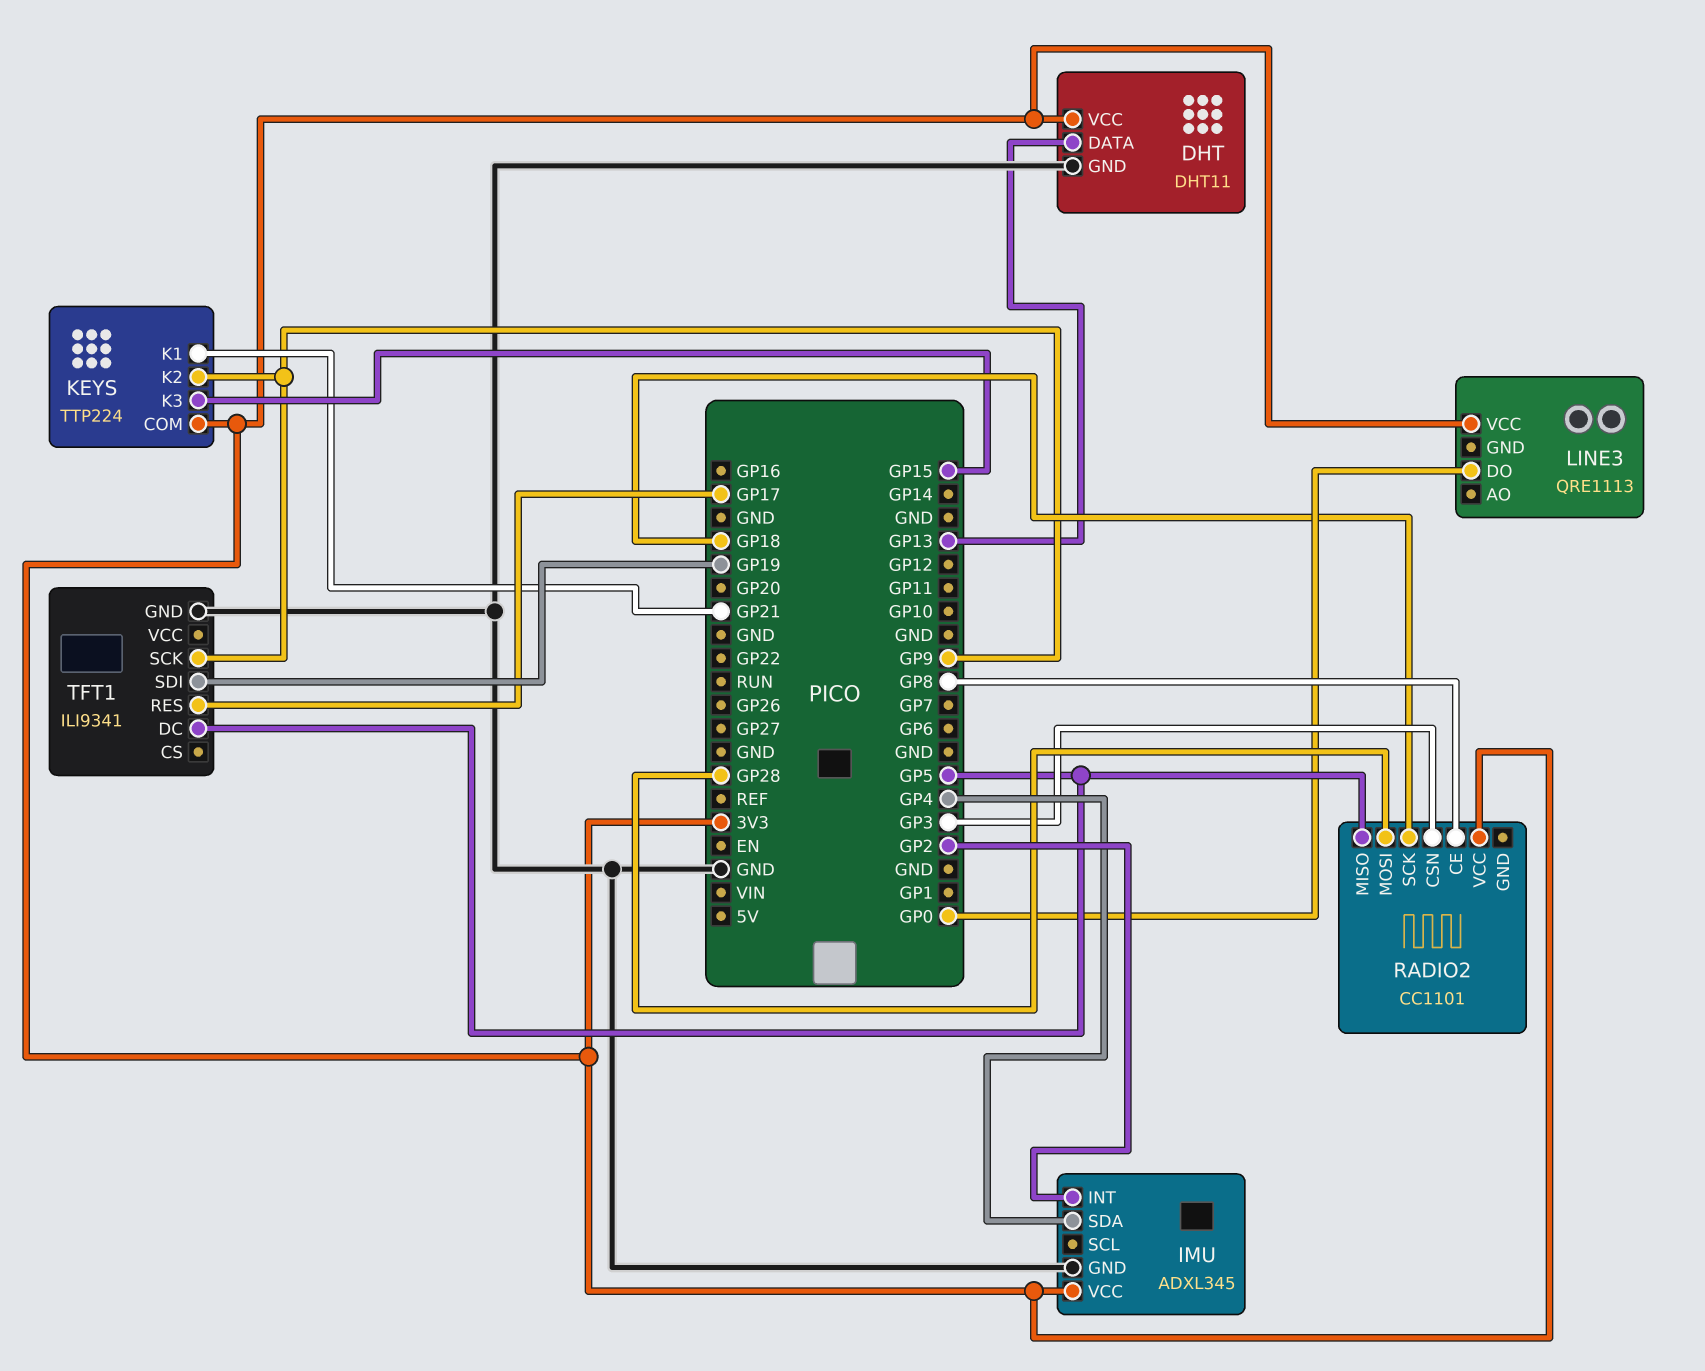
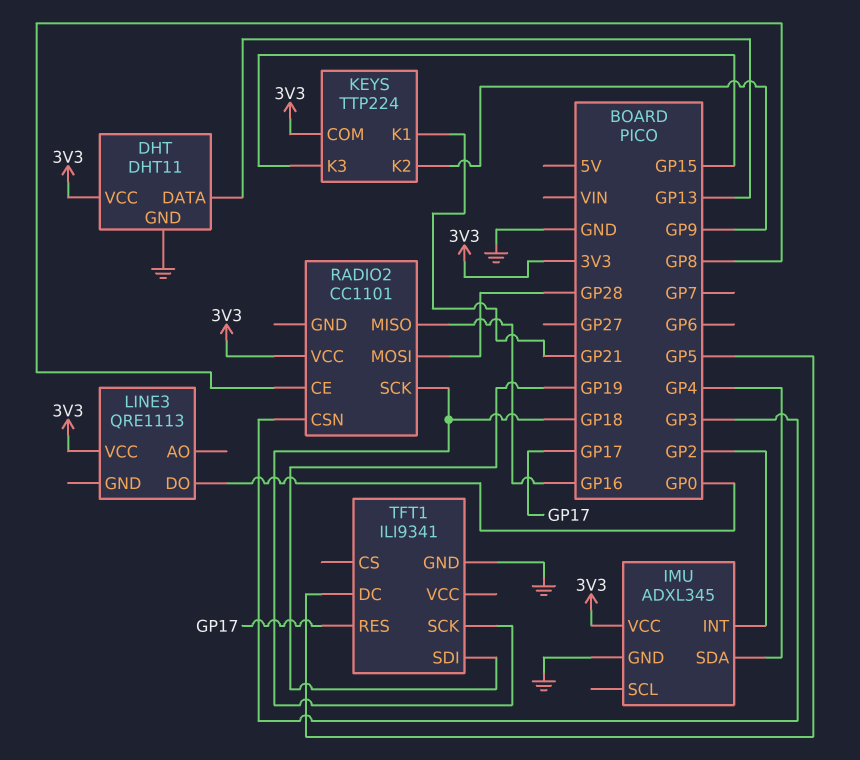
RADIO2 pin MISO: GP5 -> GP16
TFT1 pin SCK: GP9 -> GP18

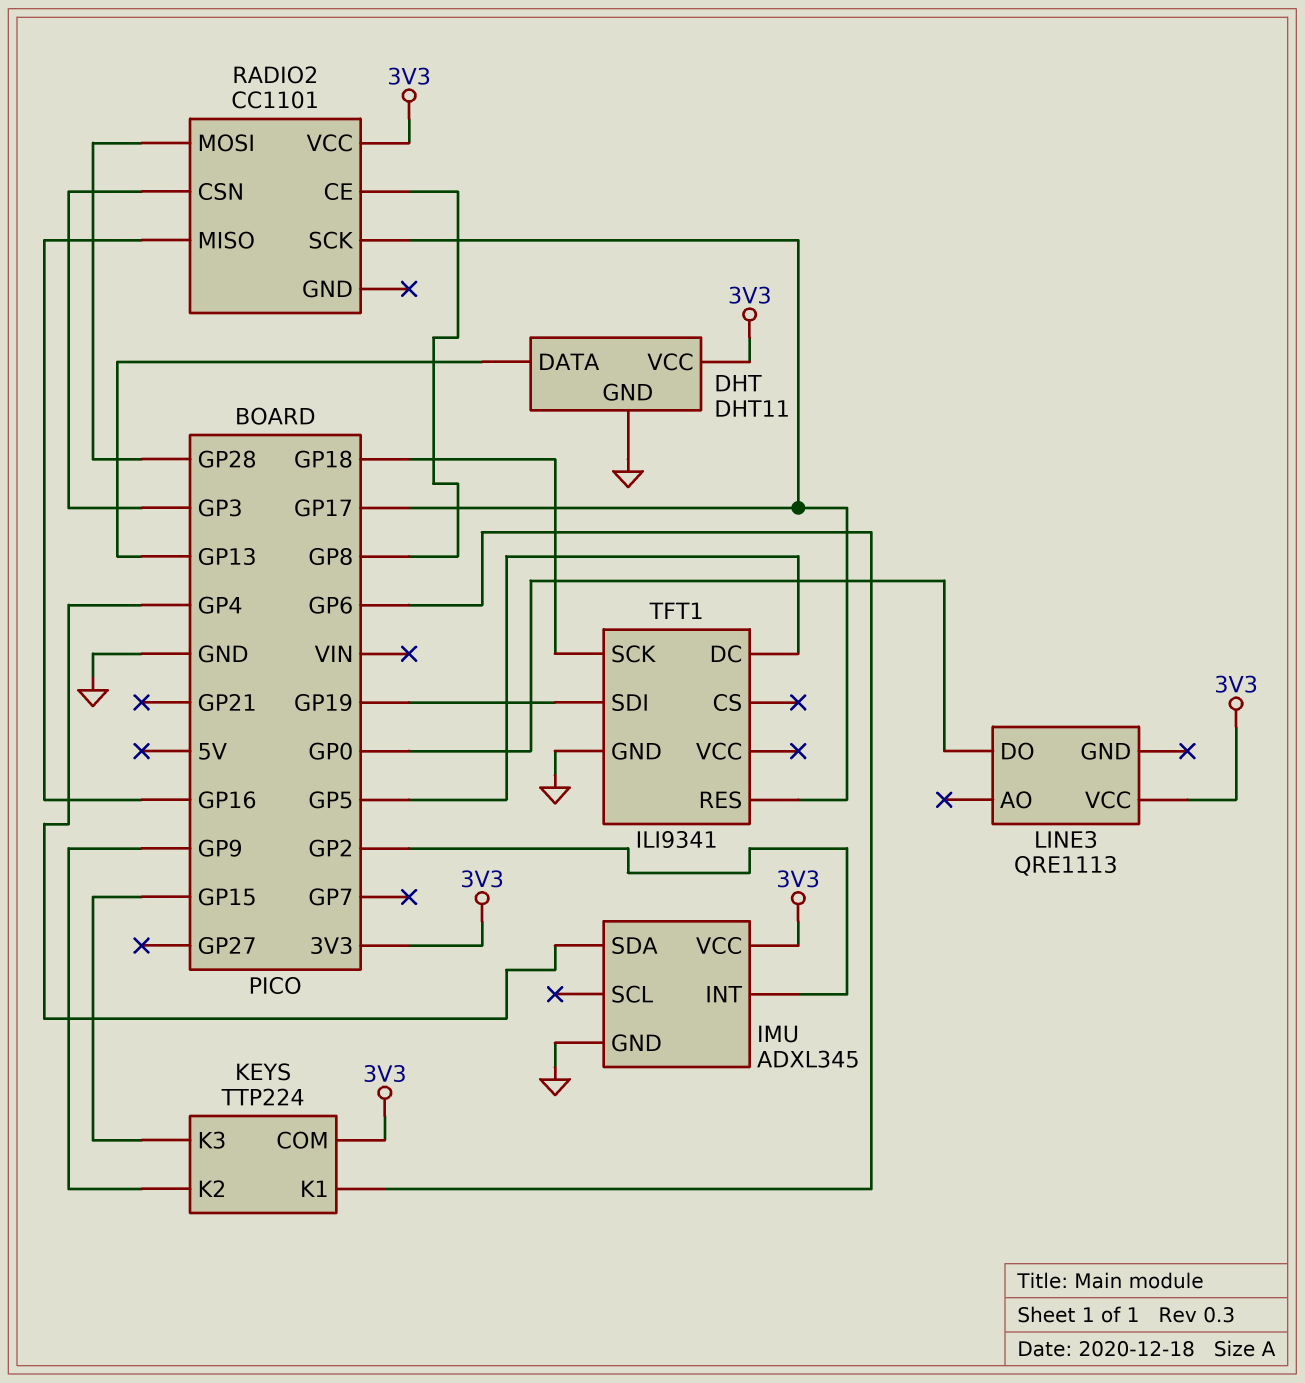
KEYS pin K1: GP21 -> GP6
RADIO2 pin SCK: GP18 -> GP17

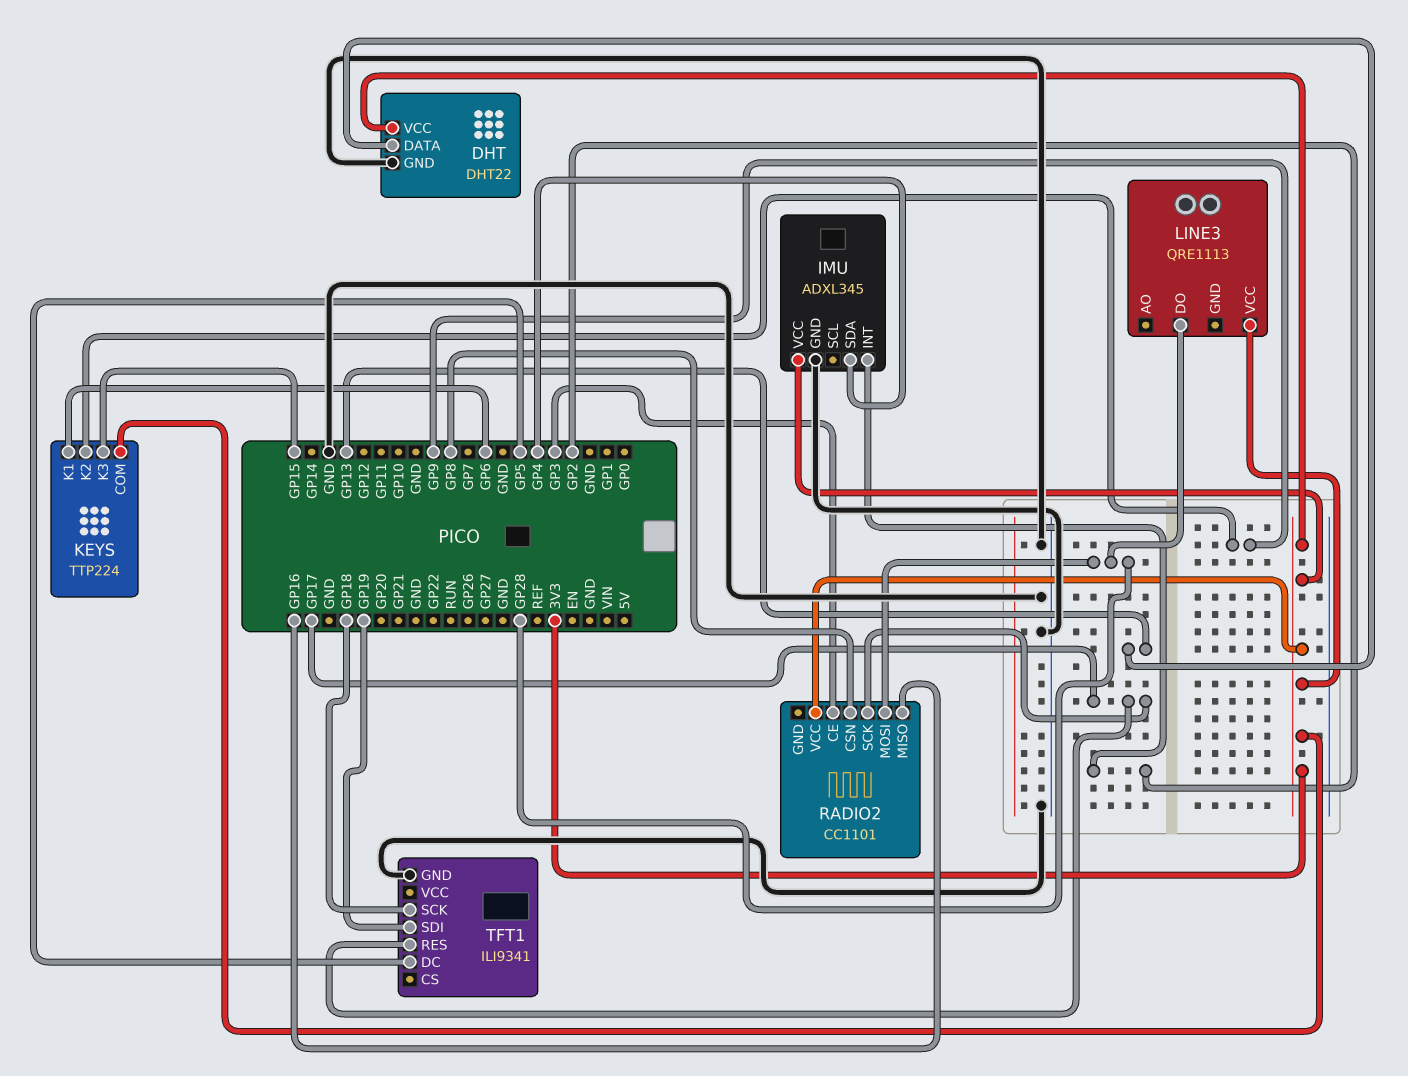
DHT: DHT11 -> DHT22
LINE3 pin DO: GP0 -> GP28
RADIO2 pin CE: GP8 -> GP3
RADIO2 pin CSN: GP3 -> GP8

